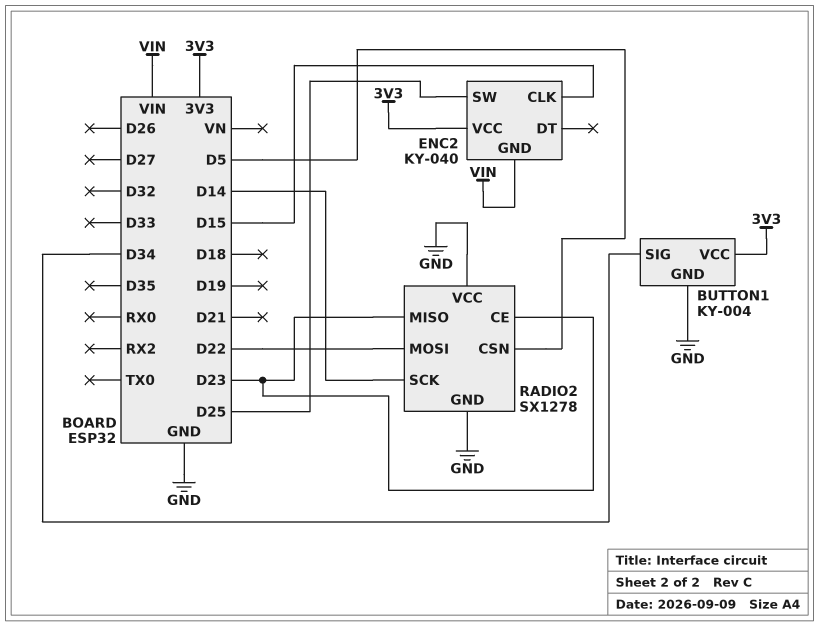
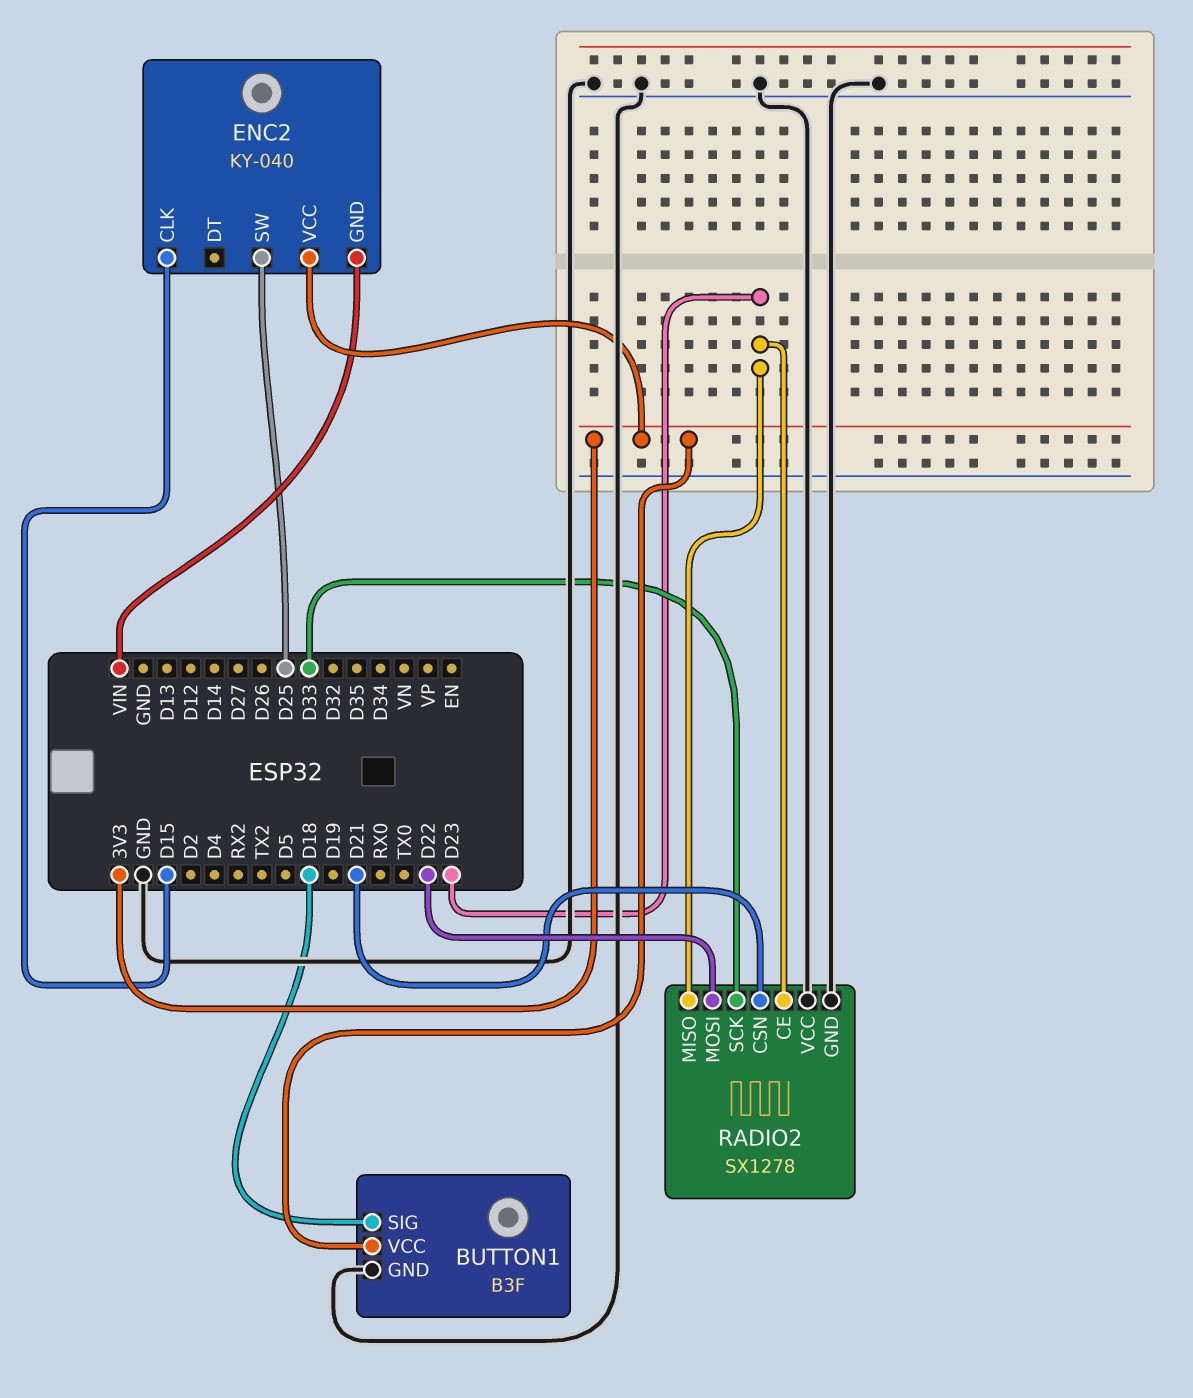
BUTTON1: KY-004 -> B3F
BUTTON1 pin SIG: D34 -> D18
RADIO2 pin CSN: D5 -> D21
RADIO2 pin SCK: D14 -> D33

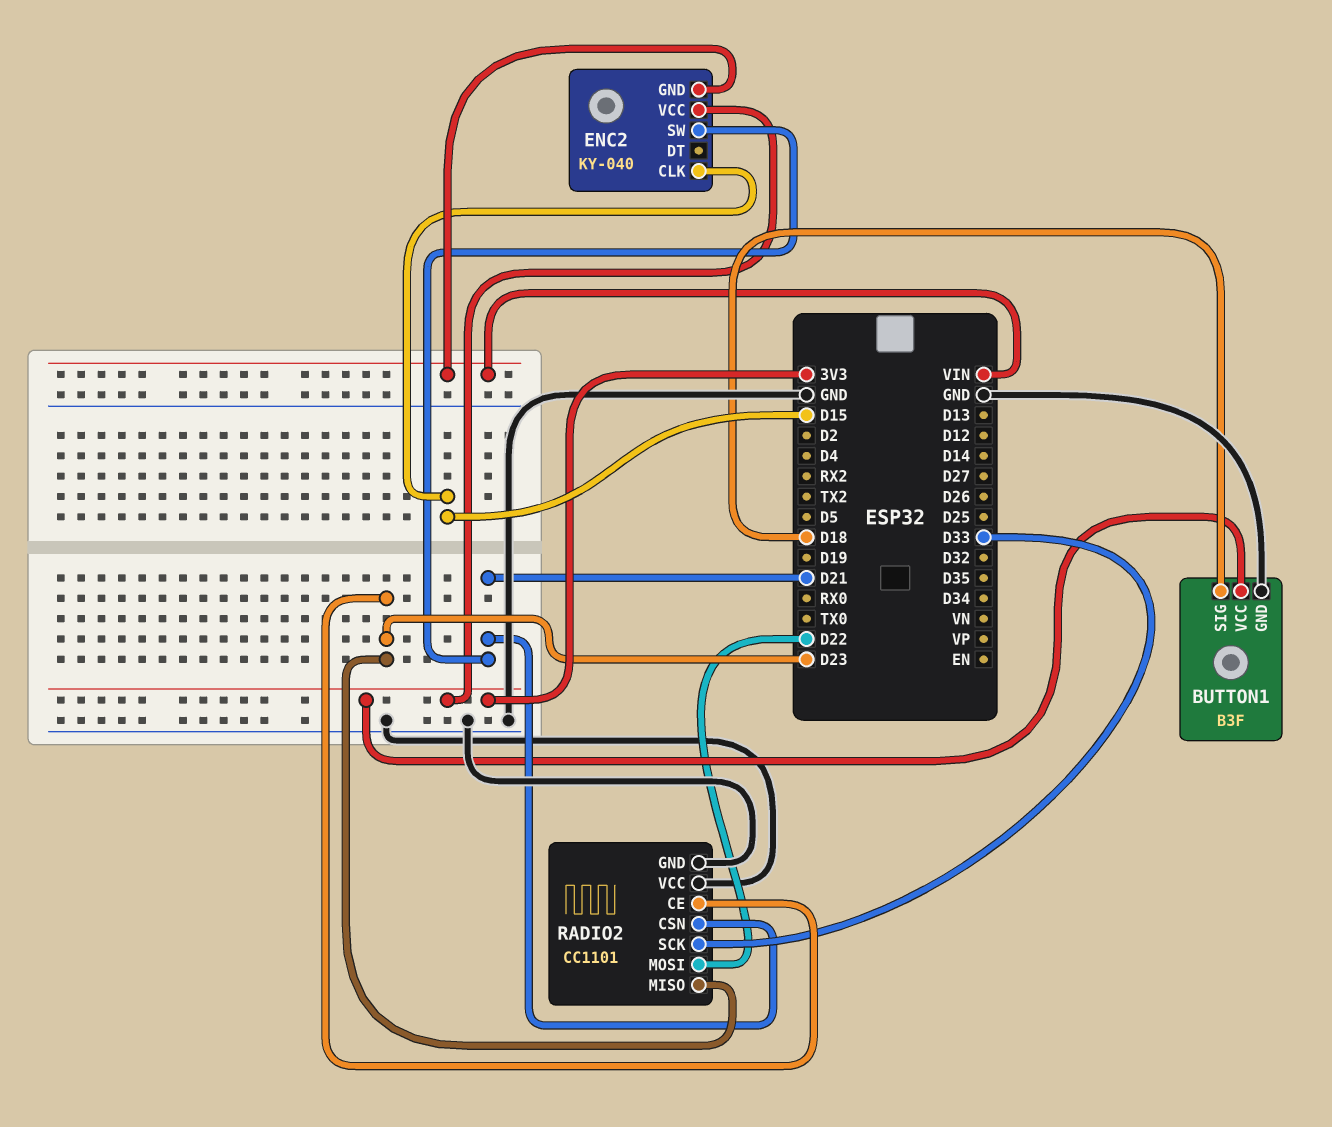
ENC2 pin SW: D25 -> D21
RADIO2: SX1278 -> CC1101

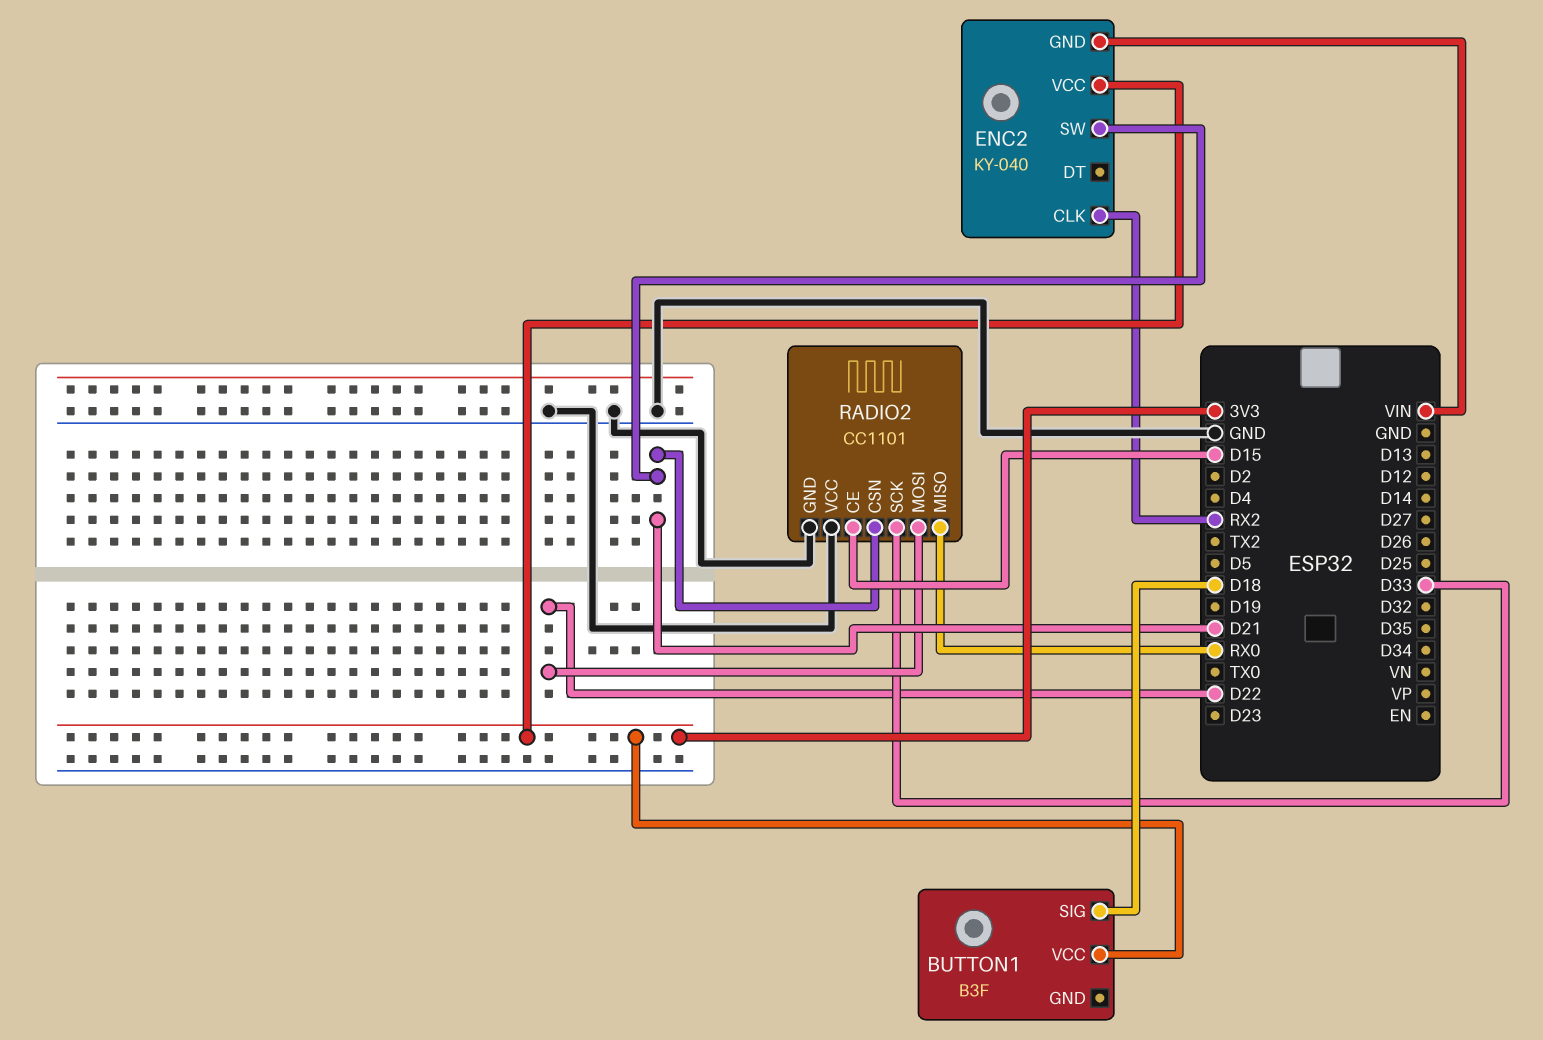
BUTTON1 pin GND: GND -> none
ENC2 pin CLK: D15 -> RX2
RADIO2 pin CE: D23 -> D15
RADIO2 pin MISO: D23 -> RX0

